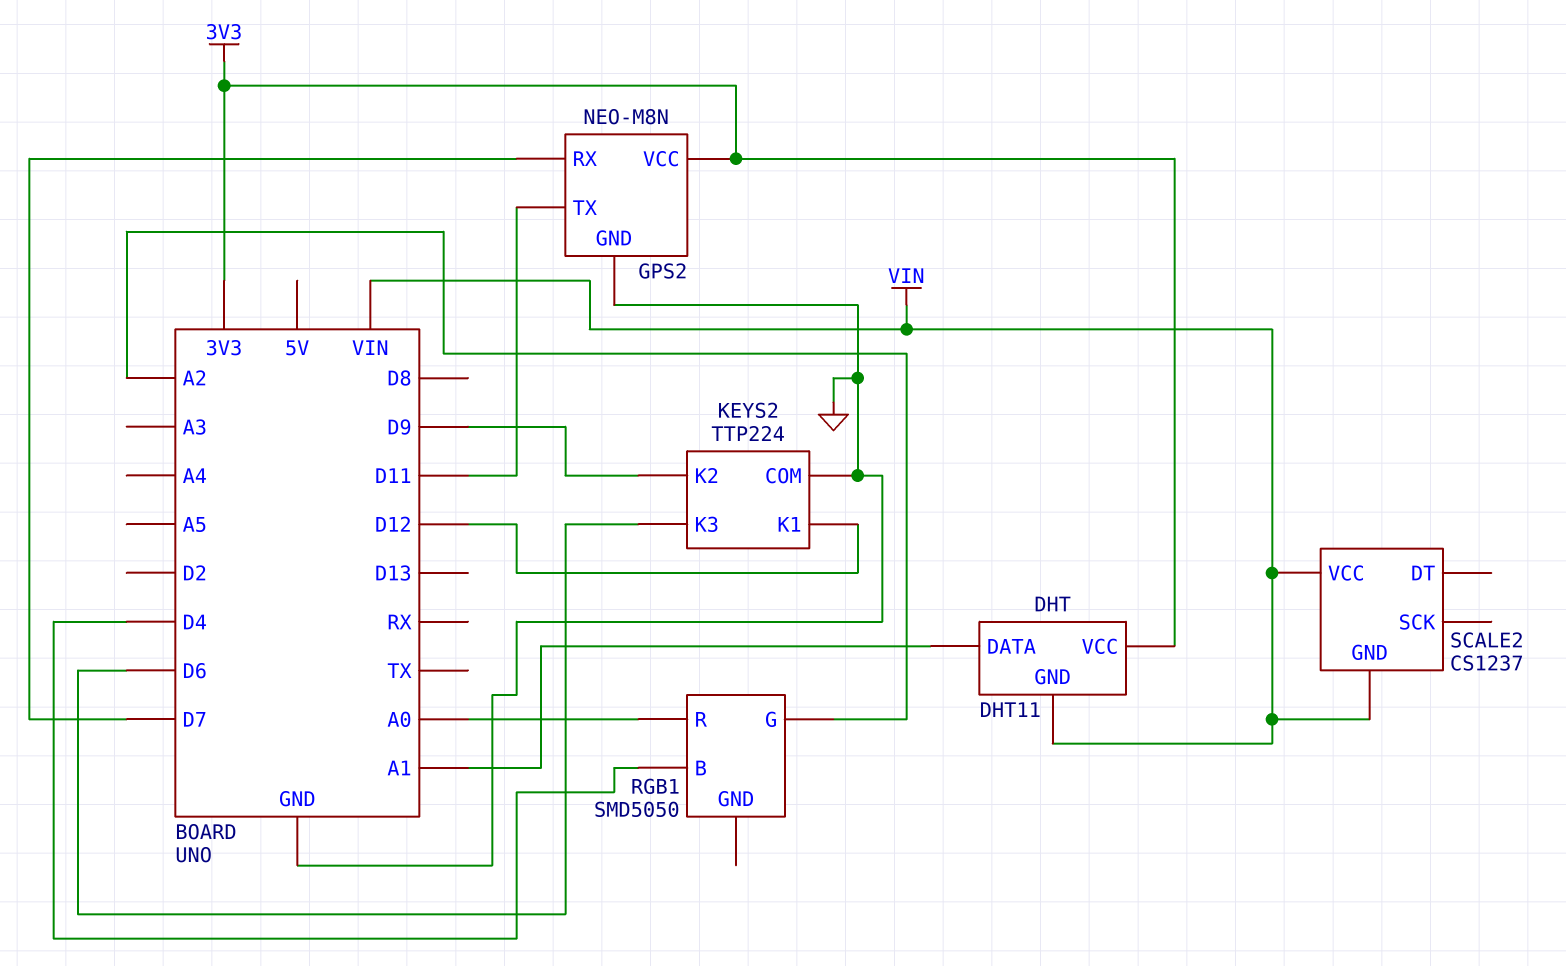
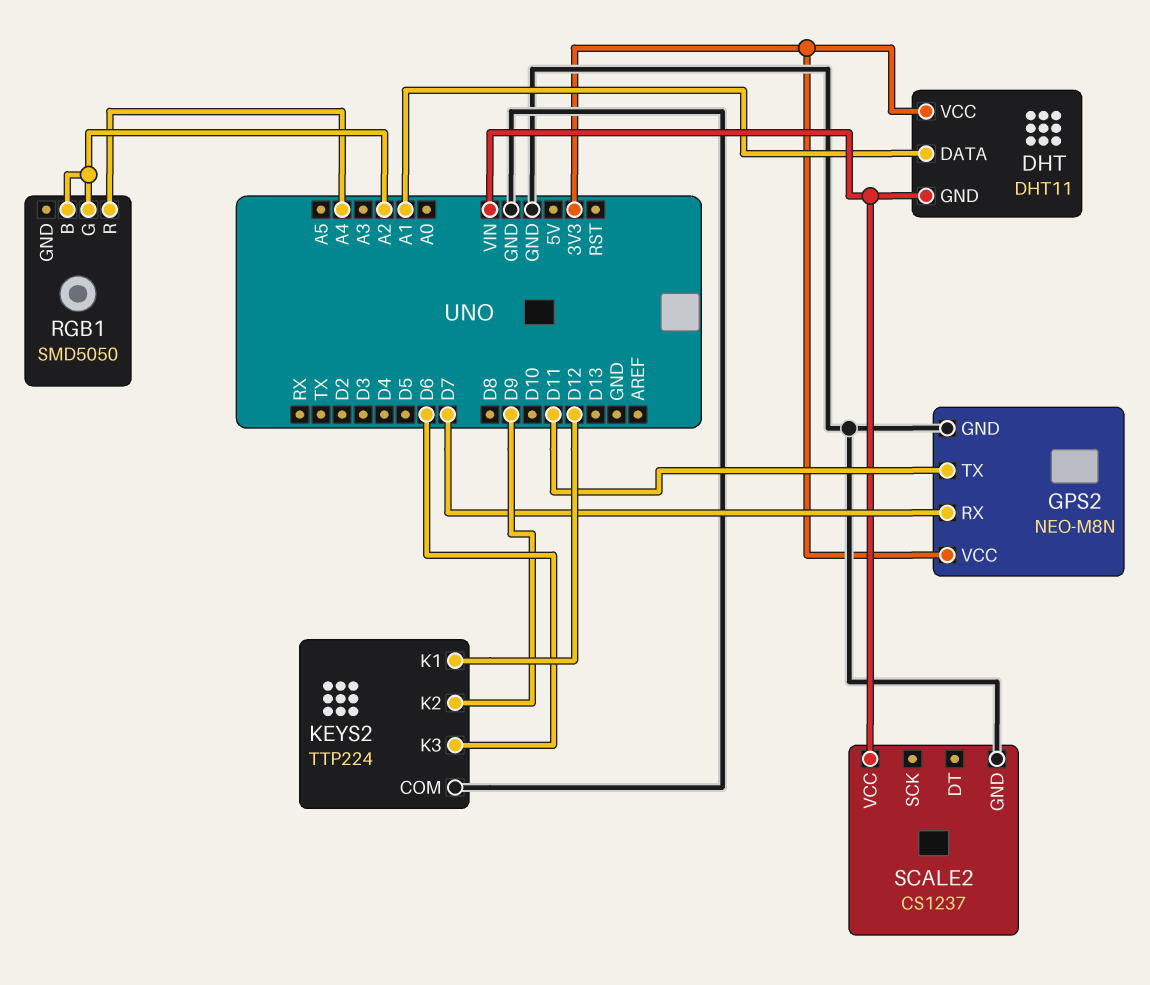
RGB1 pin B: D4 -> A2
RGB1 pin R: A0 -> A4
SCALE2 pin GND: VIN -> GND

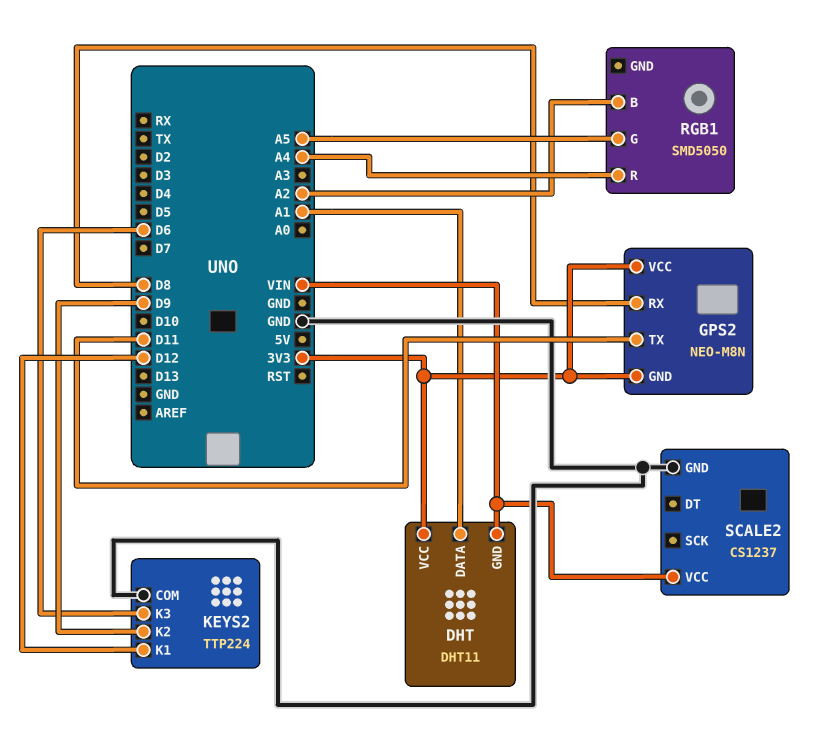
GPS2 pin GND: GND -> 3V3
GPS2 pin RX: D7 -> D8
RGB1 pin G: A2 -> A5

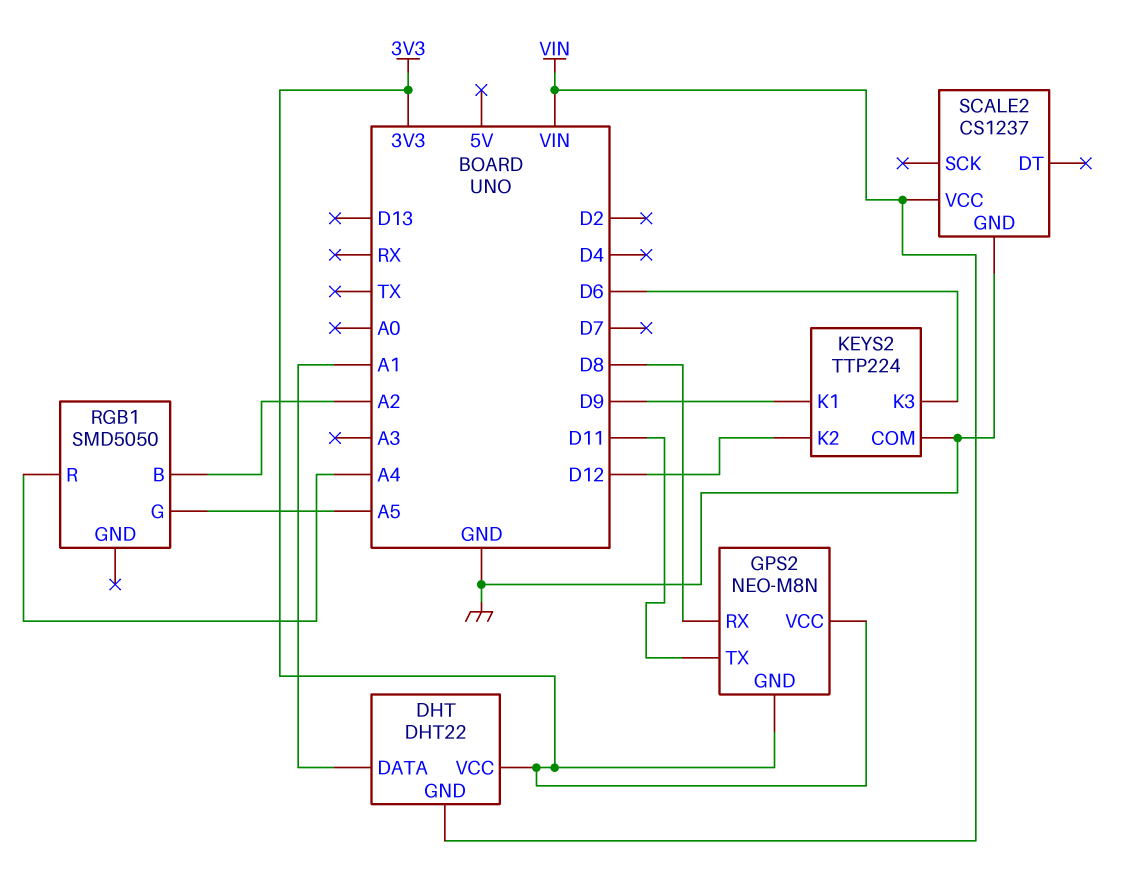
DHT: DHT11 -> DHT22
KEYS2 pin K1: D12 -> D9
KEYS2 pin K2: D9 -> D12

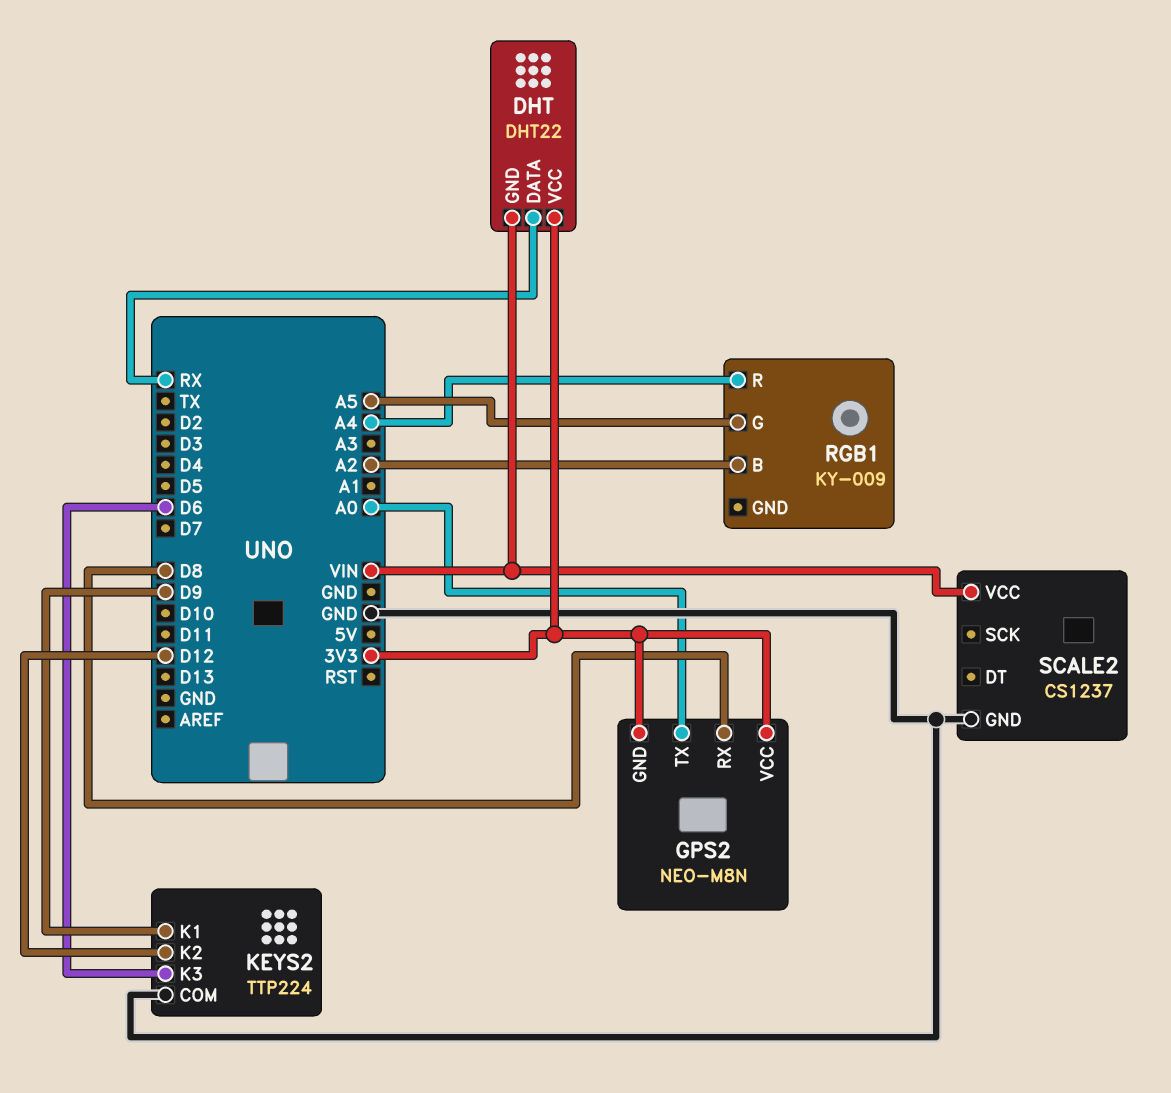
DHT pin DATA: A1 -> RX
GPS2 pin TX: D11 -> A0
RGB1: SMD5050 -> KY-009

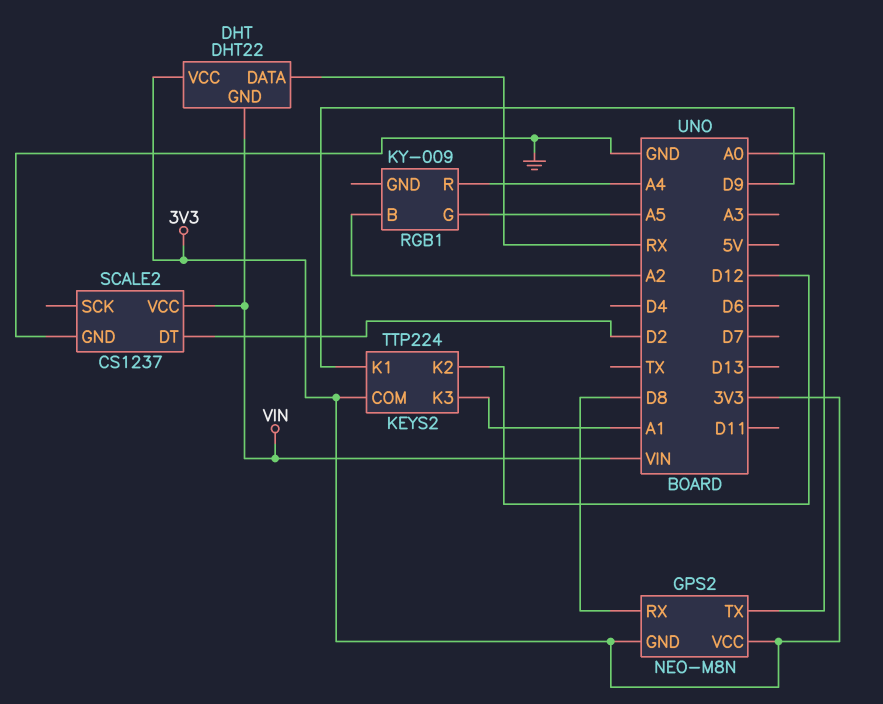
KEYS2 pin COM: GND -> 3V3
KEYS2 pin K3: D6 -> A1
SCALE2 pin DT: none -> D2

